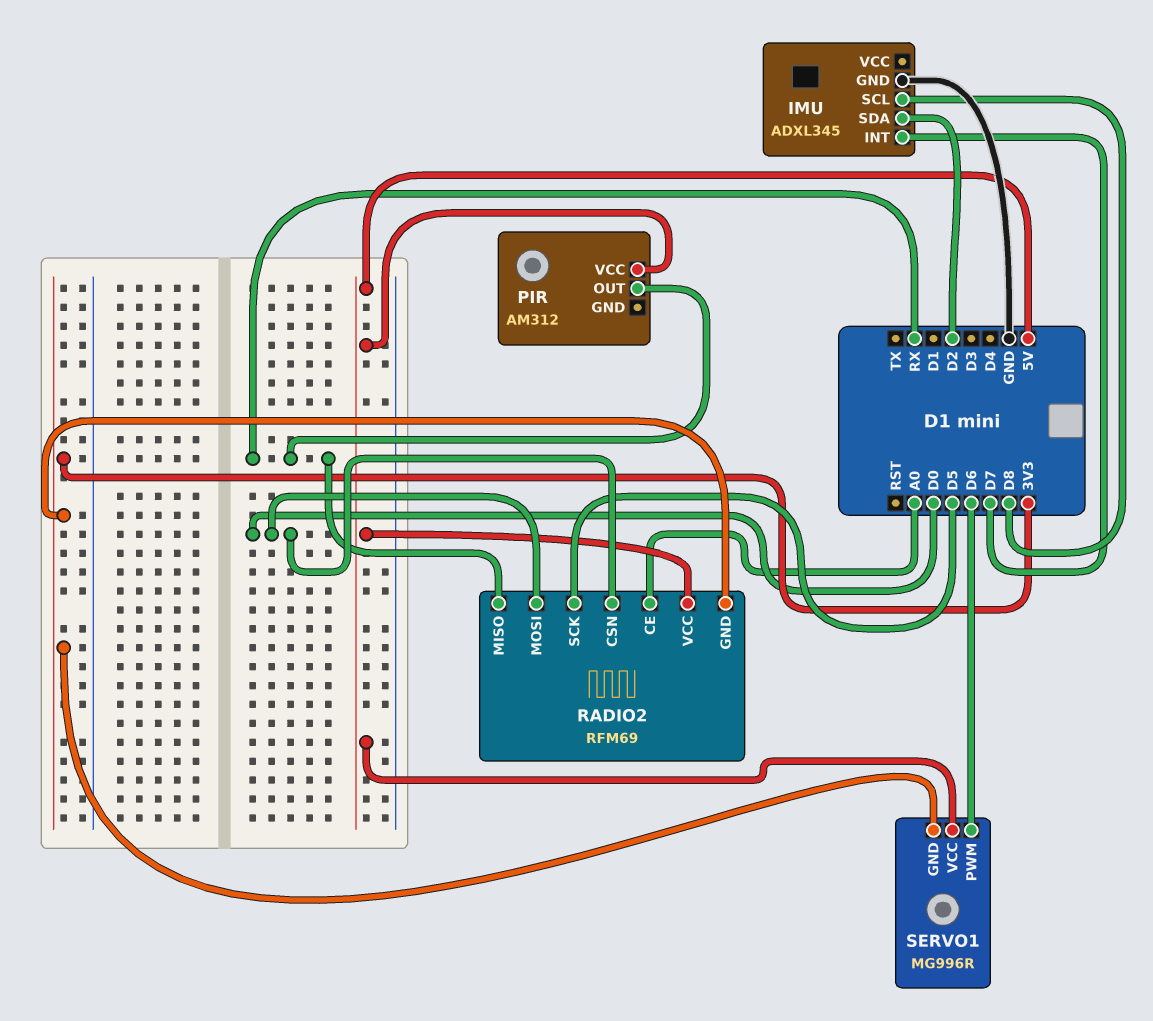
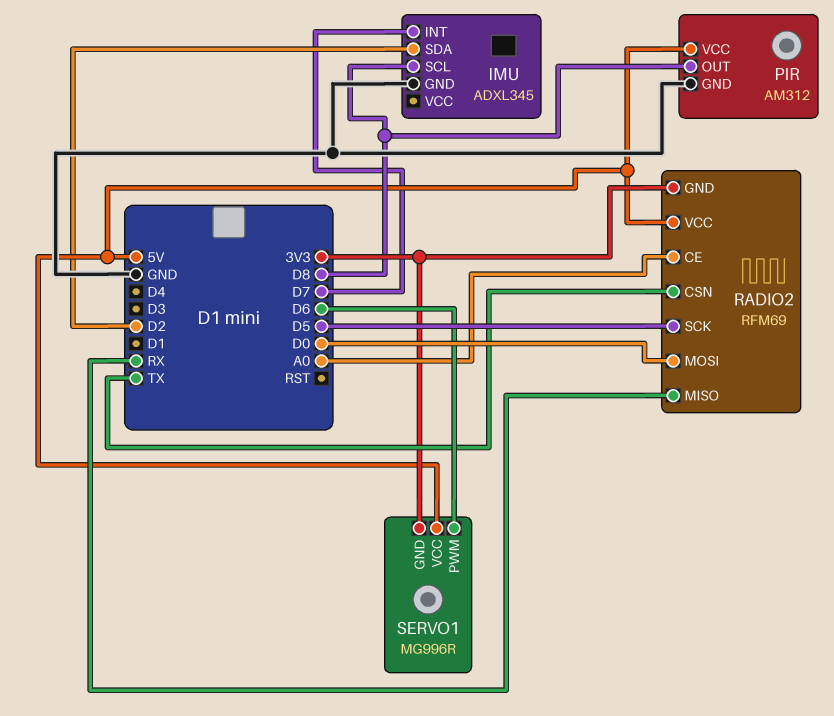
PIR pin GND: none -> GND
PIR pin OUT: RX -> D8
RADIO2 pin CSN: D0 -> TX

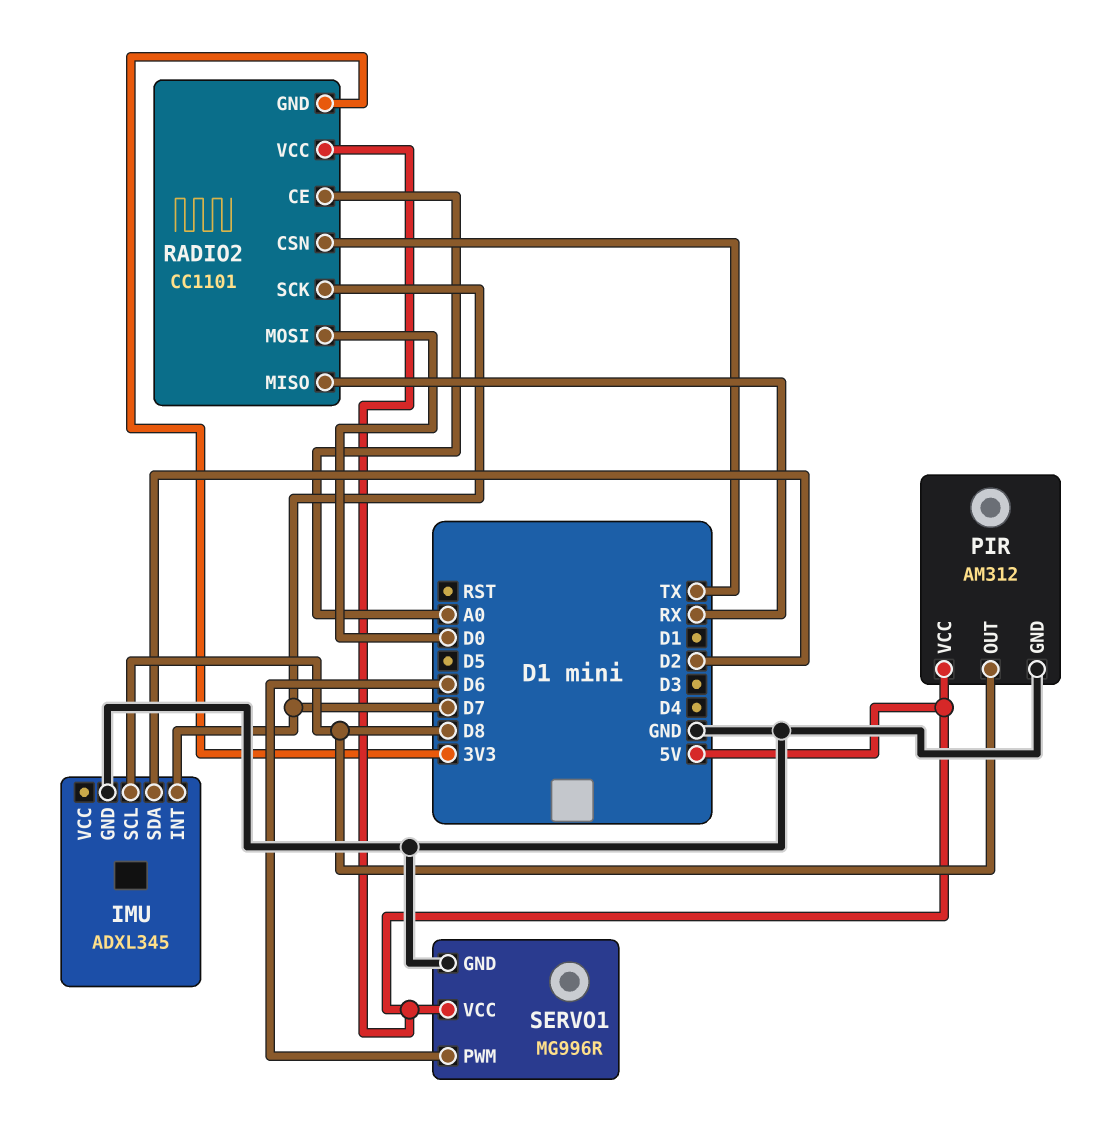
RADIO2: RFM69 -> CC1101
RADIO2 pin SCK: D5 -> D7
SERVO1 pin GND: 3V3 -> GND

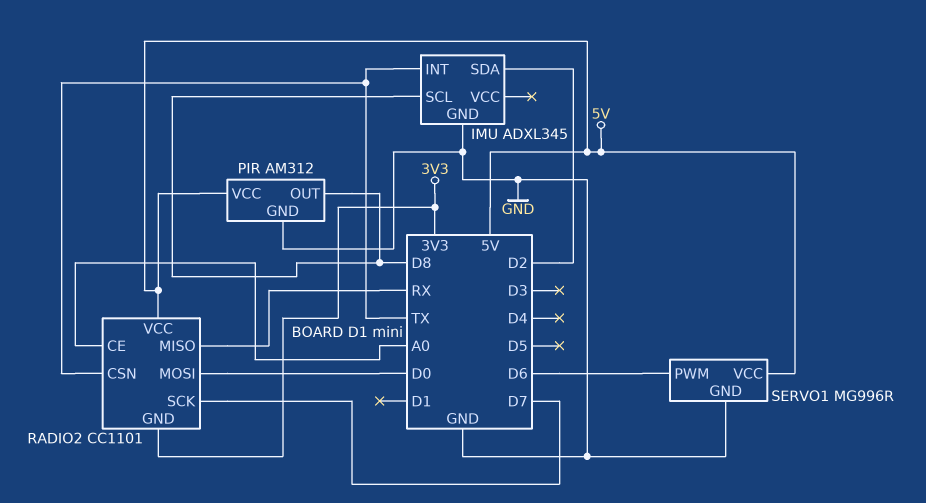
IMU pin INT: D7 -> TX

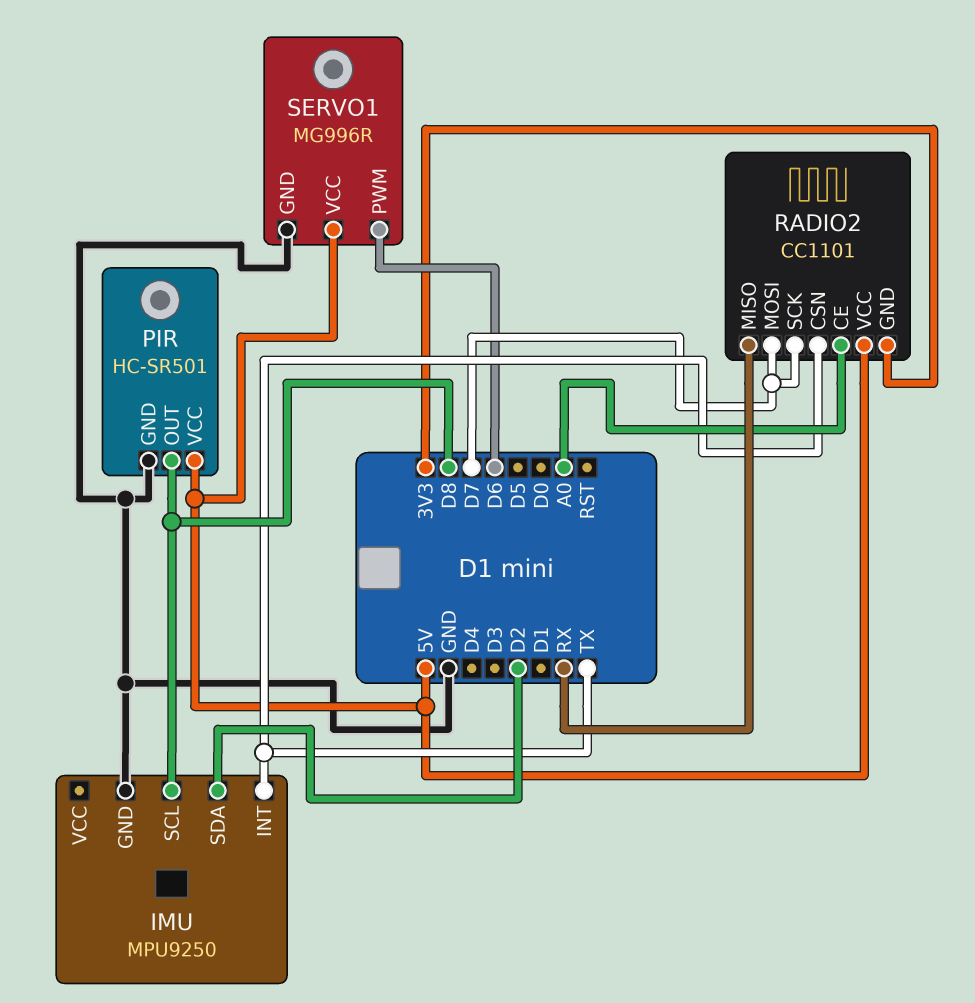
IMU: ADXL345 -> MPU9250
PIR: AM312 -> HC-SR501
RADIO2 pin MOSI: D0 -> D7

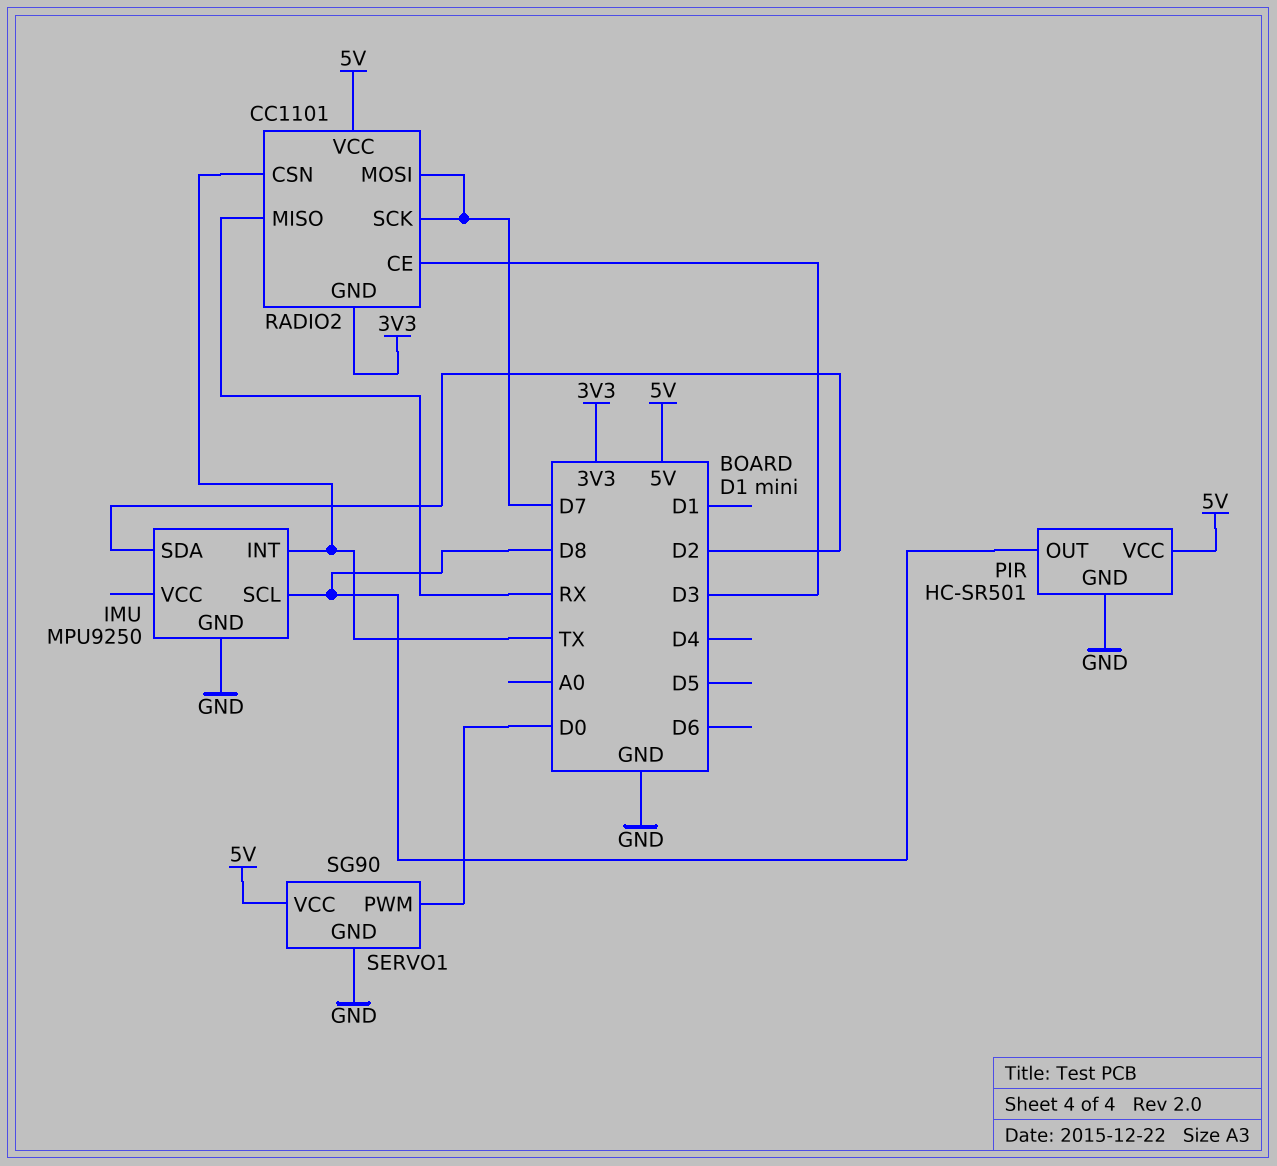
RADIO2 pin CE: A0 -> D3
SERVO1: MG996R -> SG90
SERVO1 pin PWM: D6 -> D0

